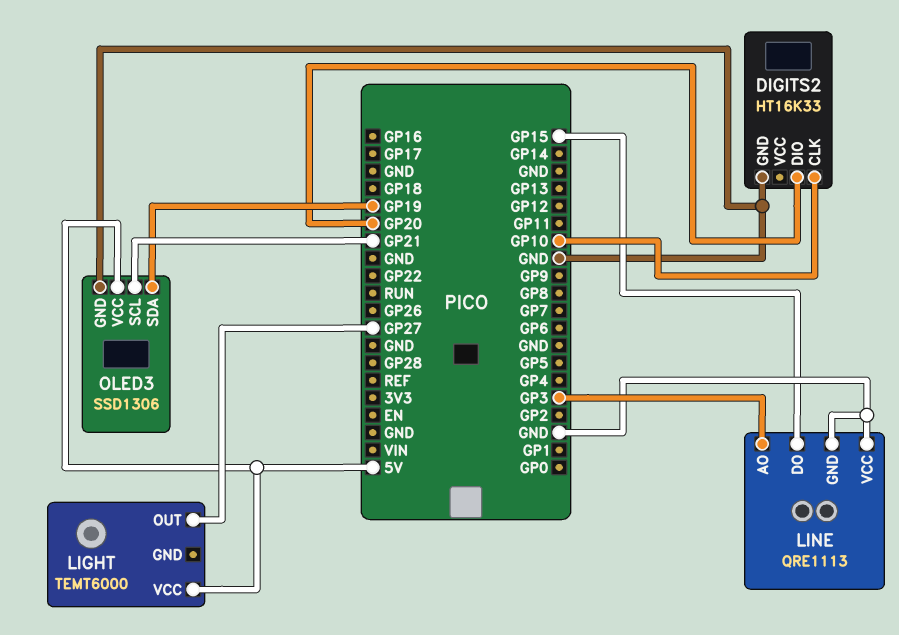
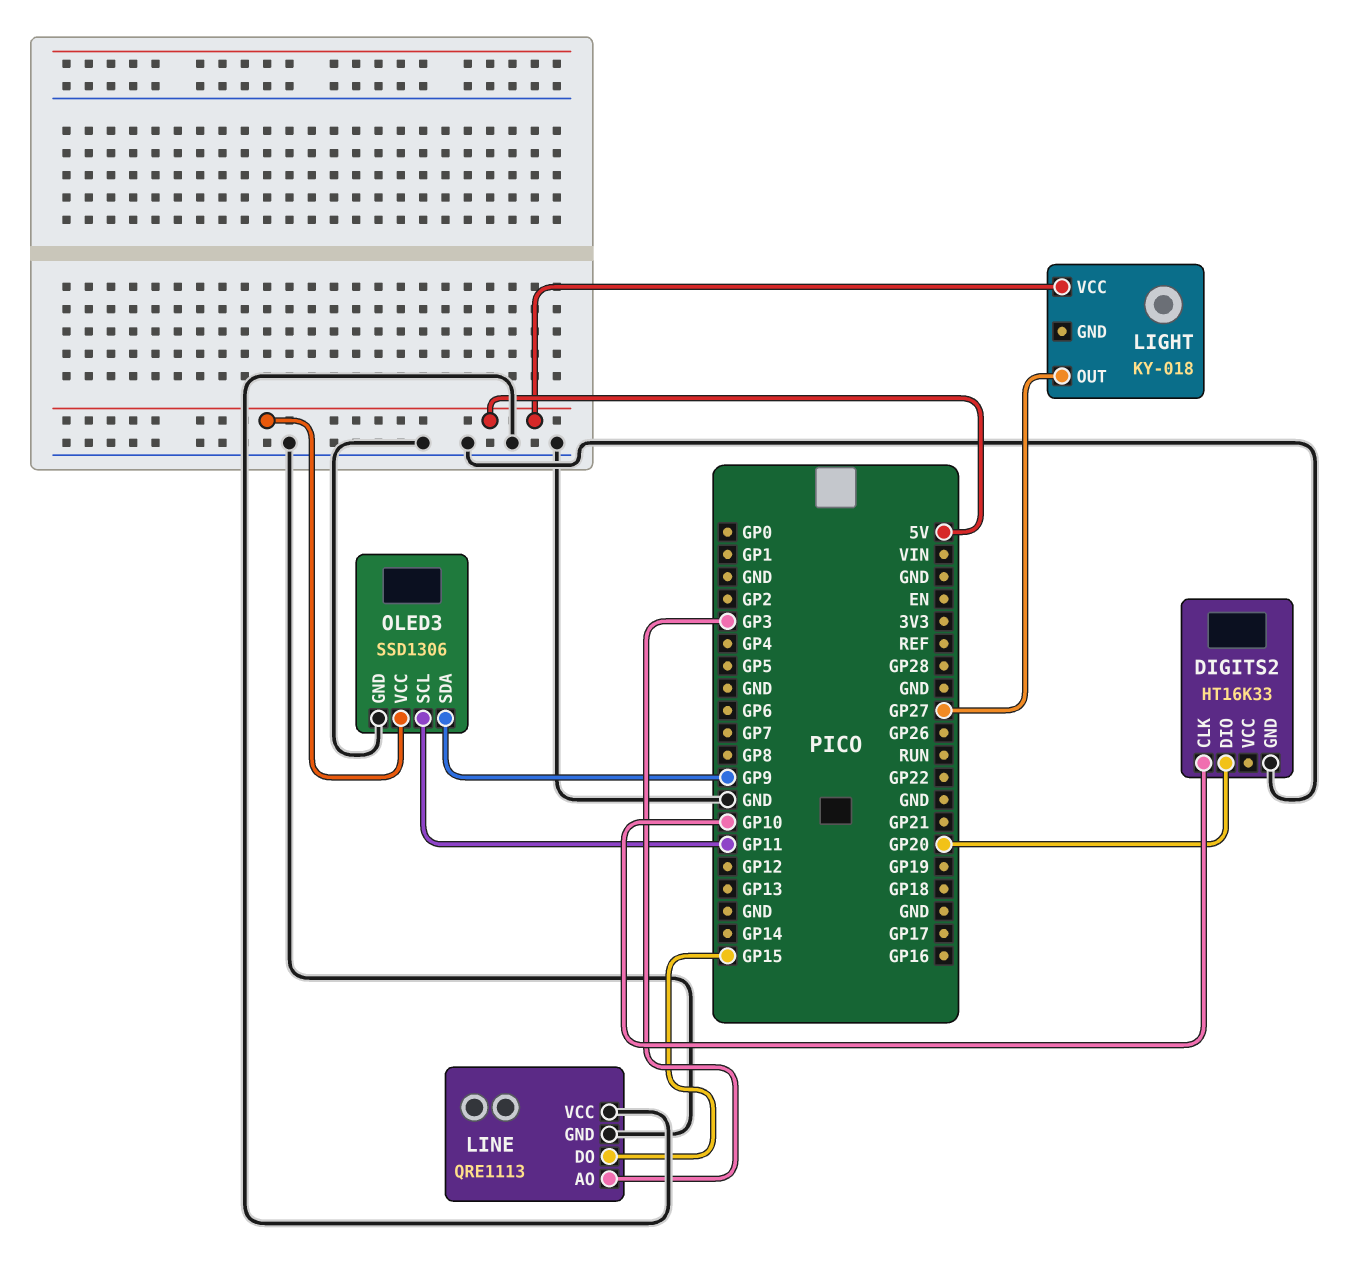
LIGHT: TEMT6000 -> KY-018
OLED3 pin SCL: GP21 -> GP11
OLED3 pin SDA: GP19 -> GP9

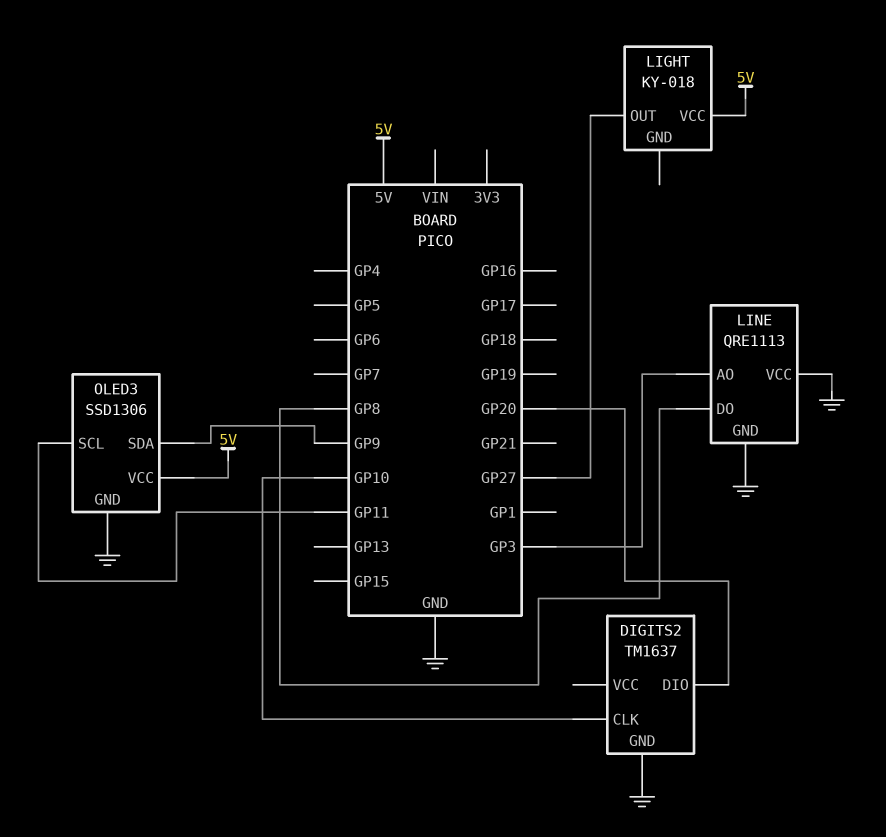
DIGITS2: HT16K33 -> TM1637
LINE pin DO: GP15 -> GP8

